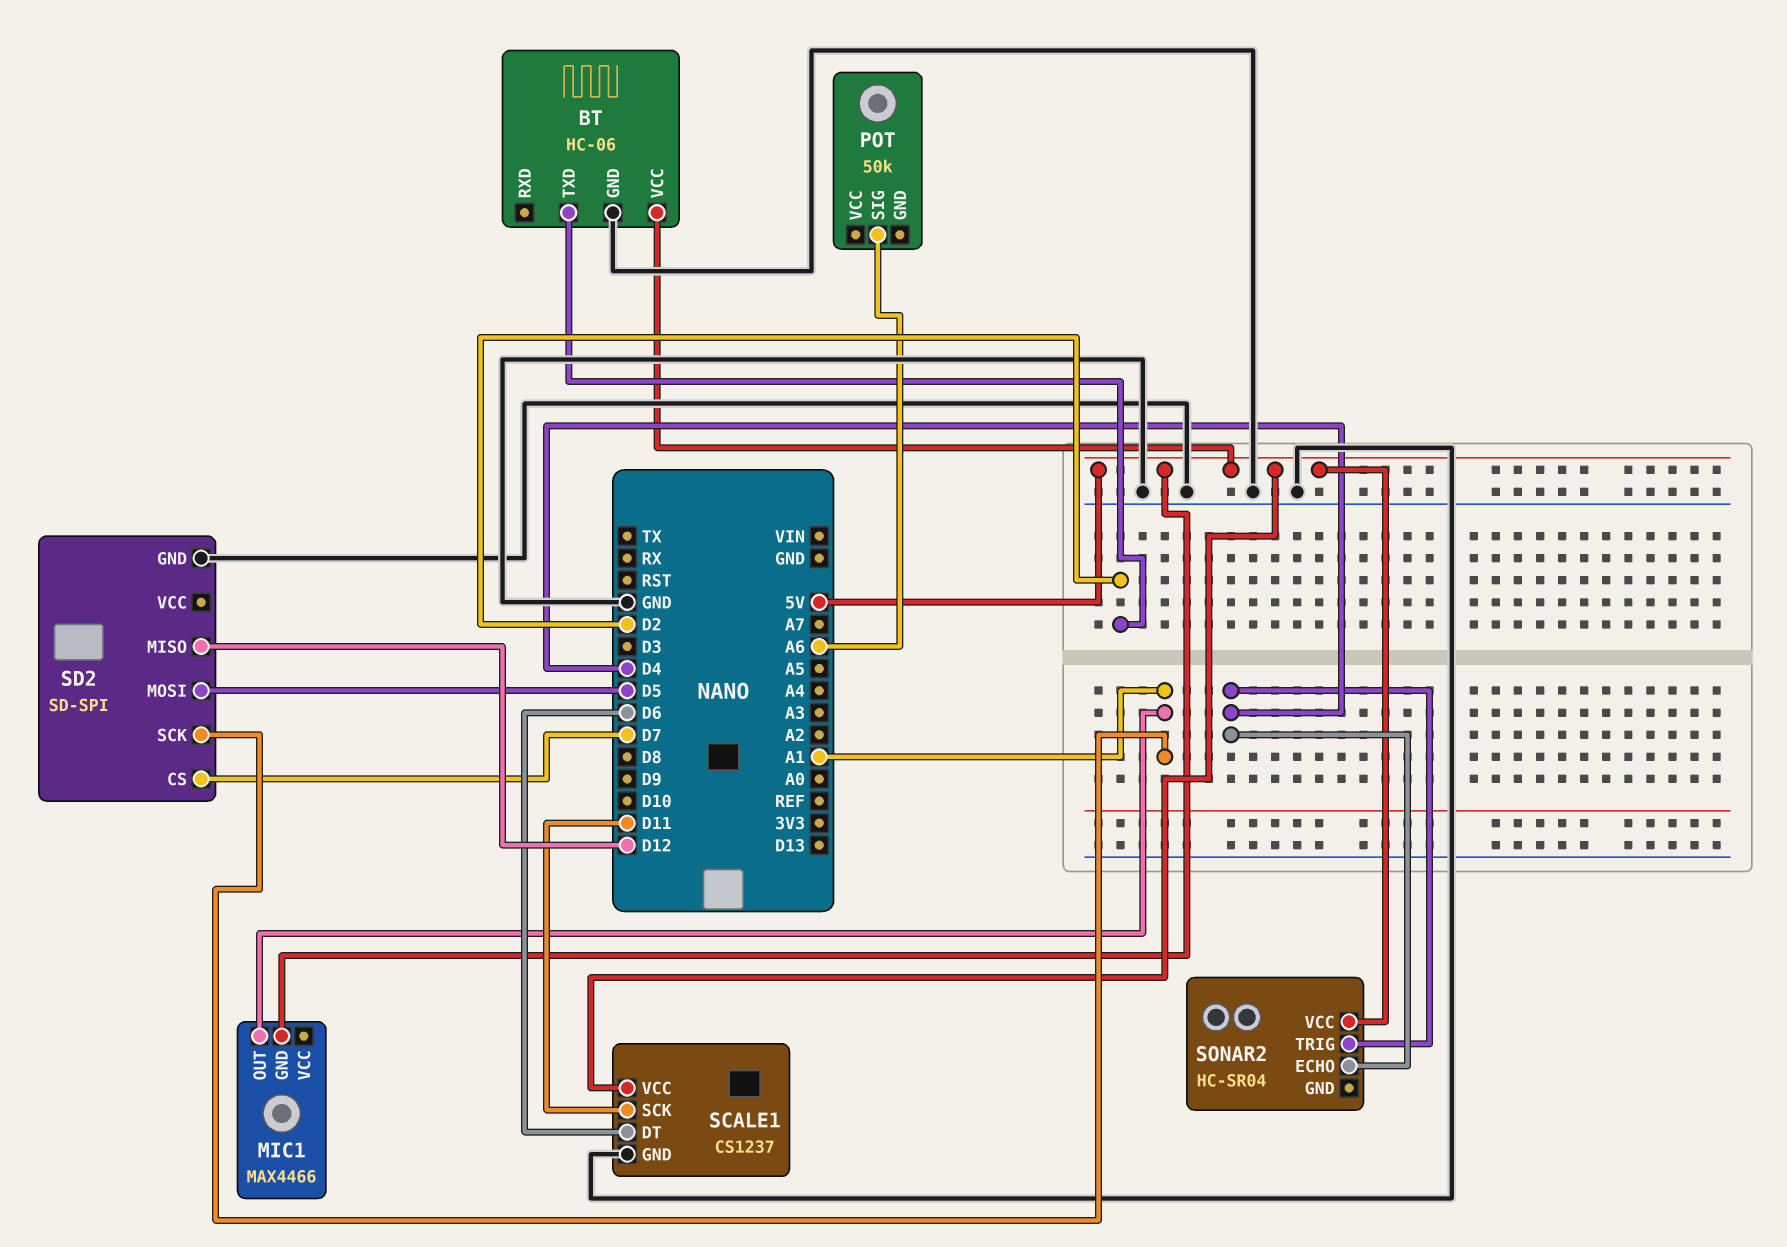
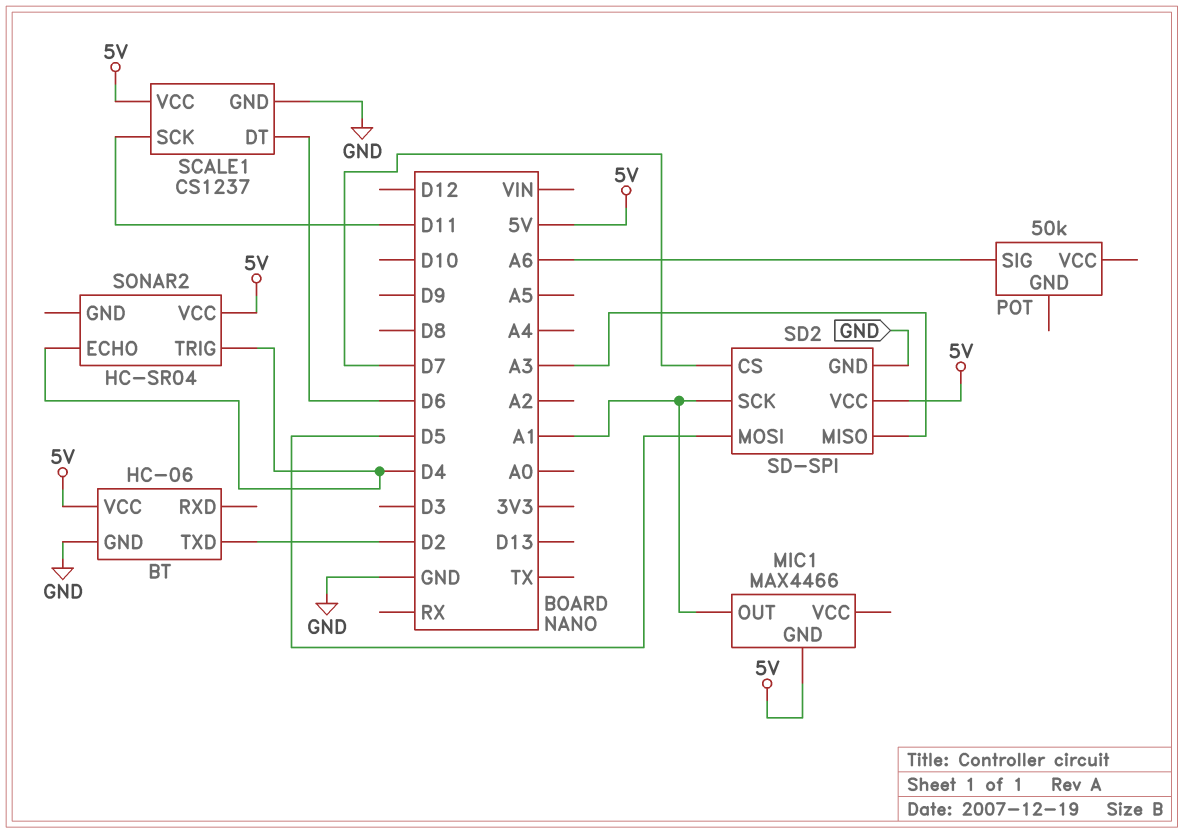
SD2 pin MISO: D12 -> A3
SD2 pin VCC: none -> 5V

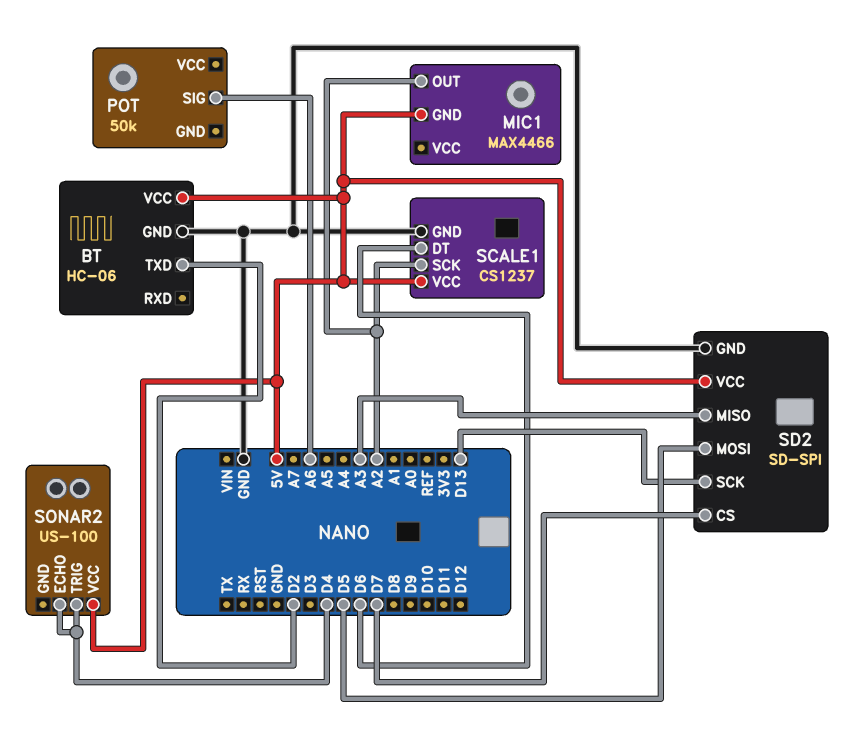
MIC1 pin OUT: A1 -> A2
SCALE1 pin SCK: D11 -> A2
SD2 pin SCK: A1 -> D13
SONAR2: HC-SR04 -> US-100

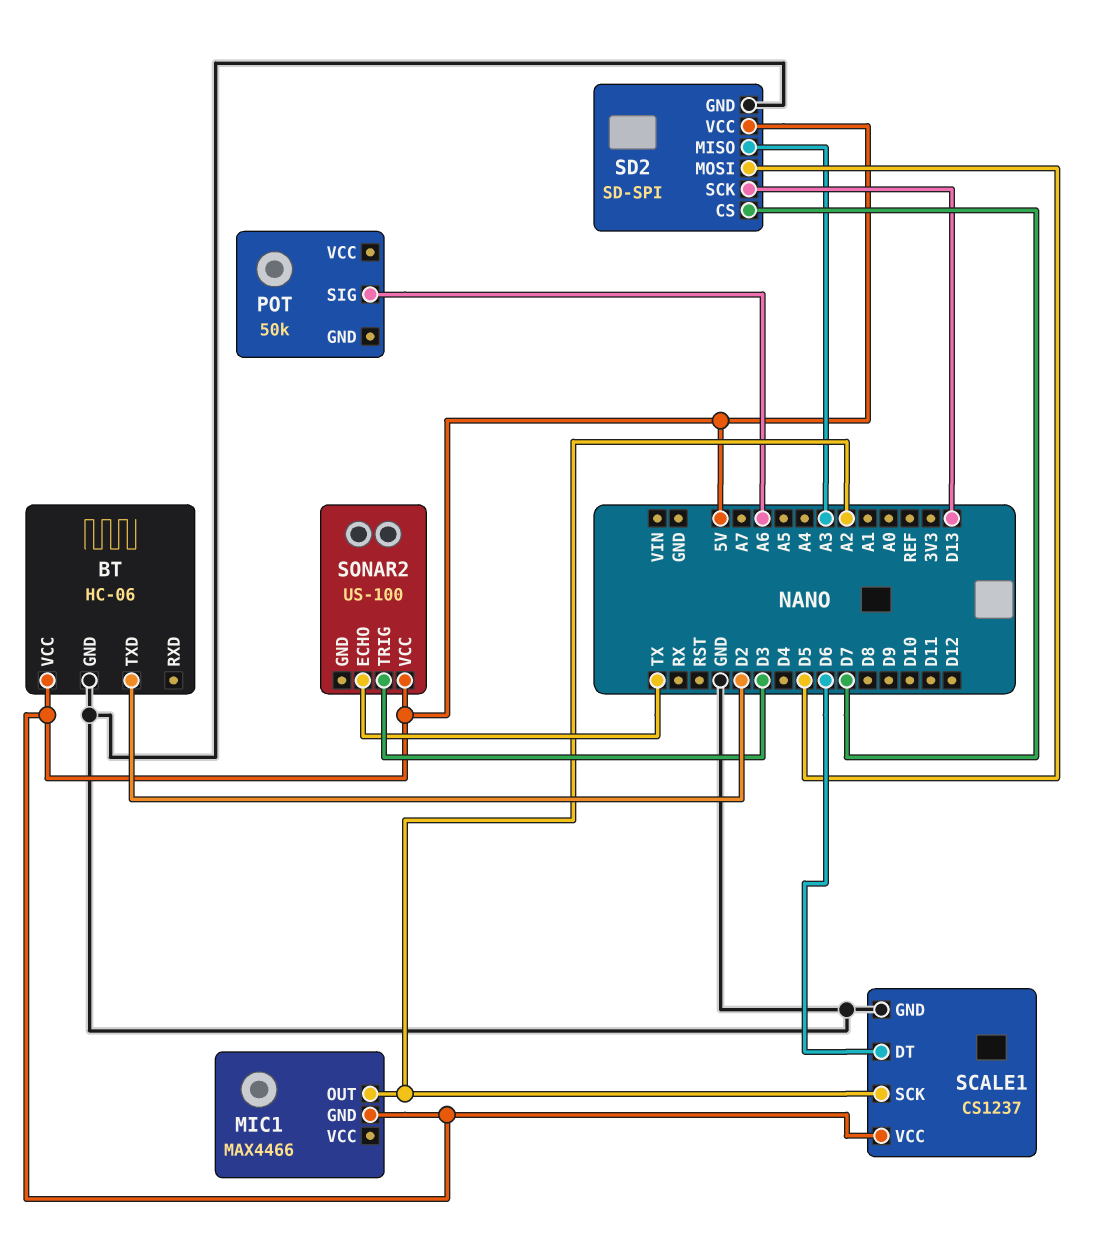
SONAR2 pin ECHO: D4 -> TX
SONAR2 pin TRIG: D4 -> D3

